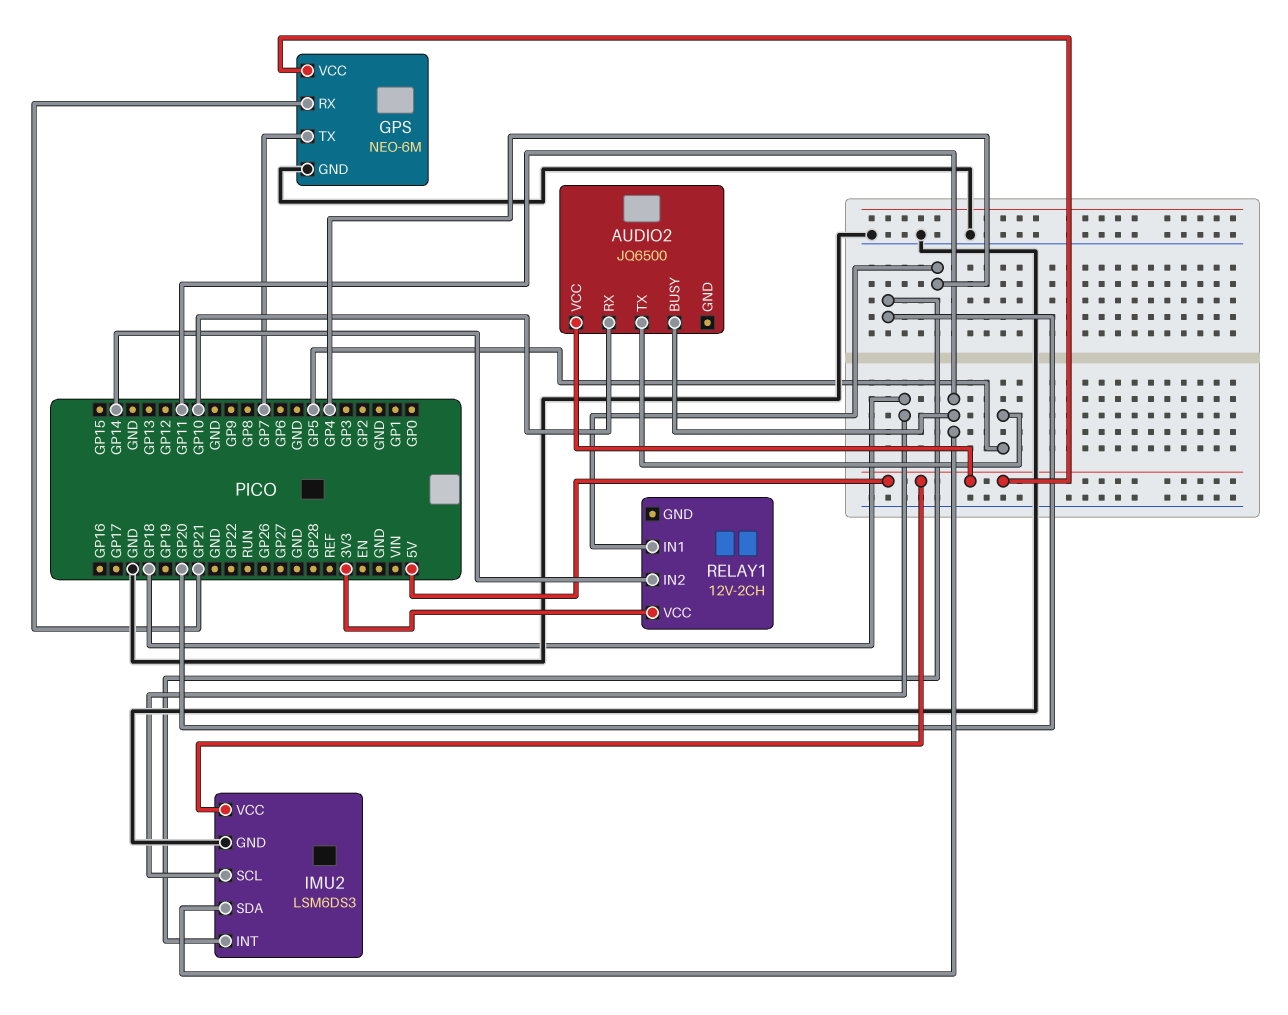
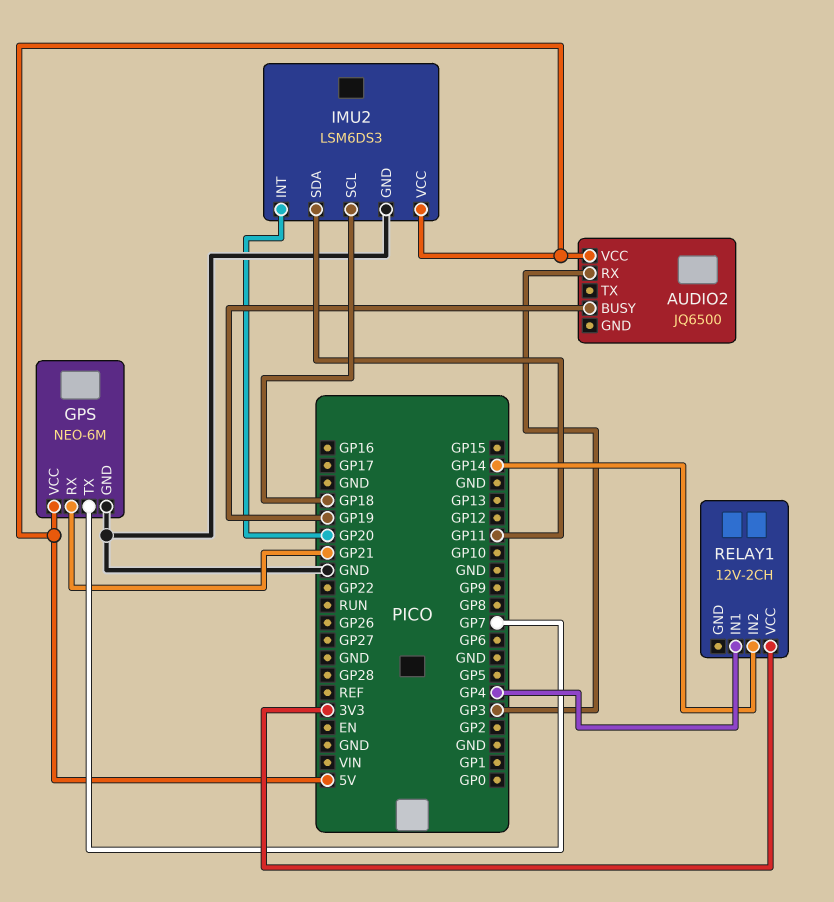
AUDIO2 pin BUSY: GP11 -> GP19
AUDIO2 pin RX: GP10 -> GP3
AUDIO2 pin TX: GP5 -> none

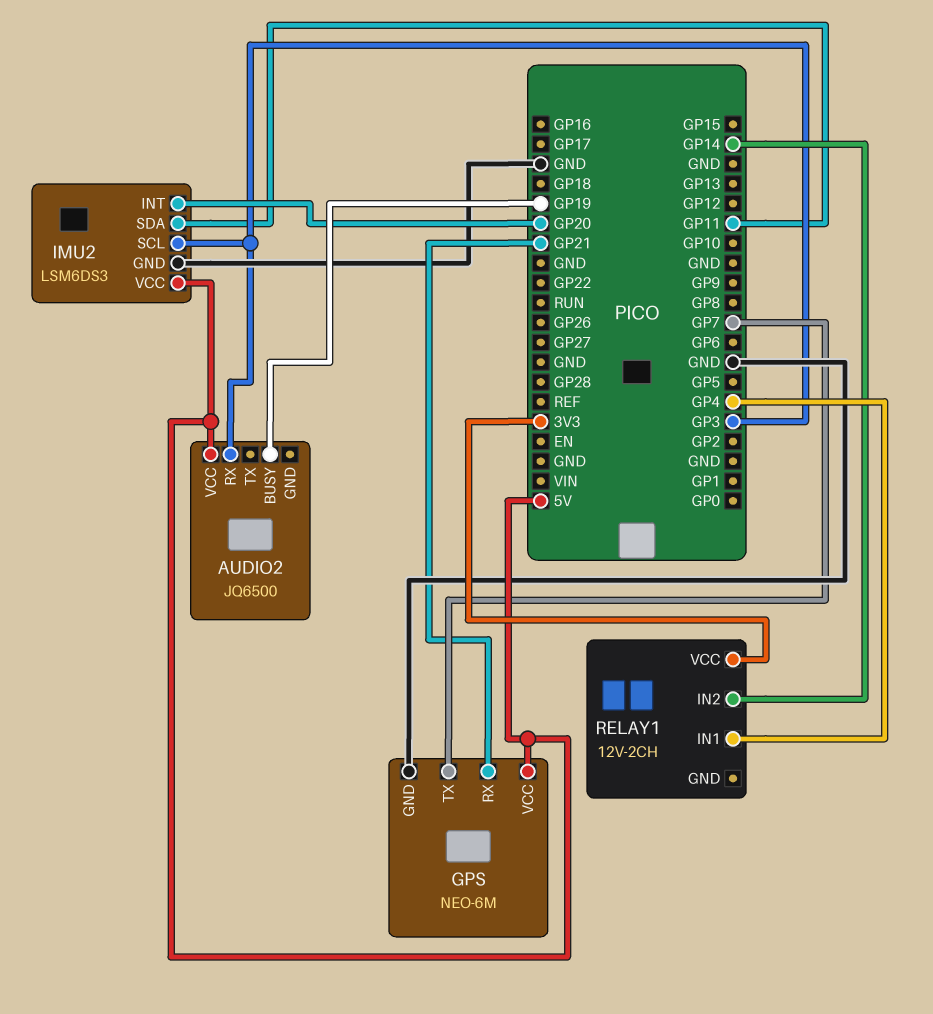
IMU2 pin SCL: GP18 -> GP3

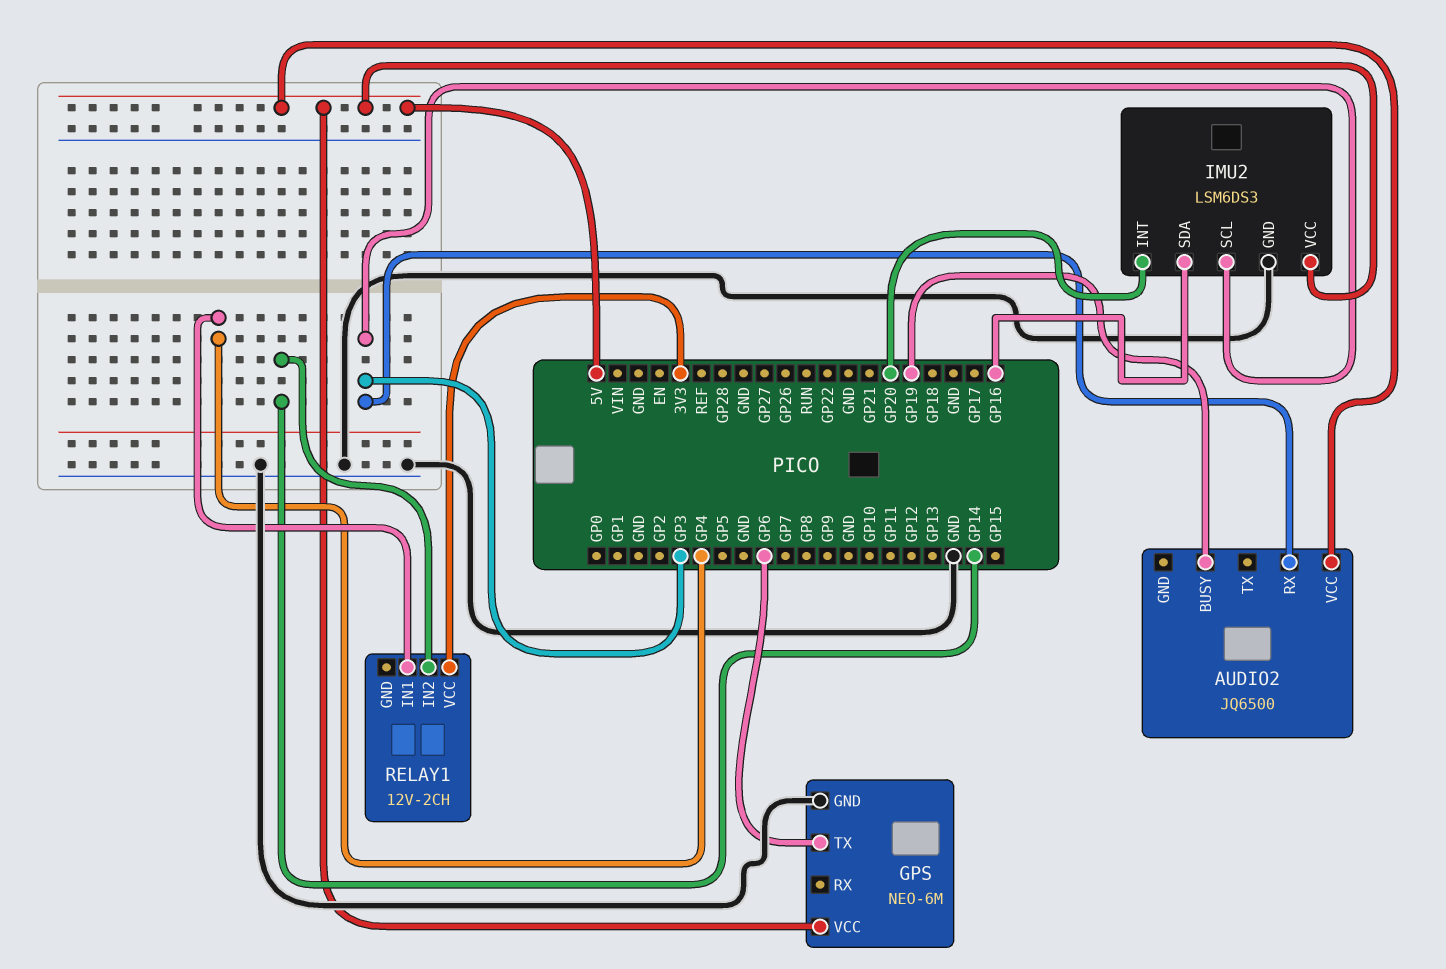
GPS pin RX: GP21 -> none
GPS pin TX: GP7 -> GP6
IMU2 pin SDA: GP11 -> GP16

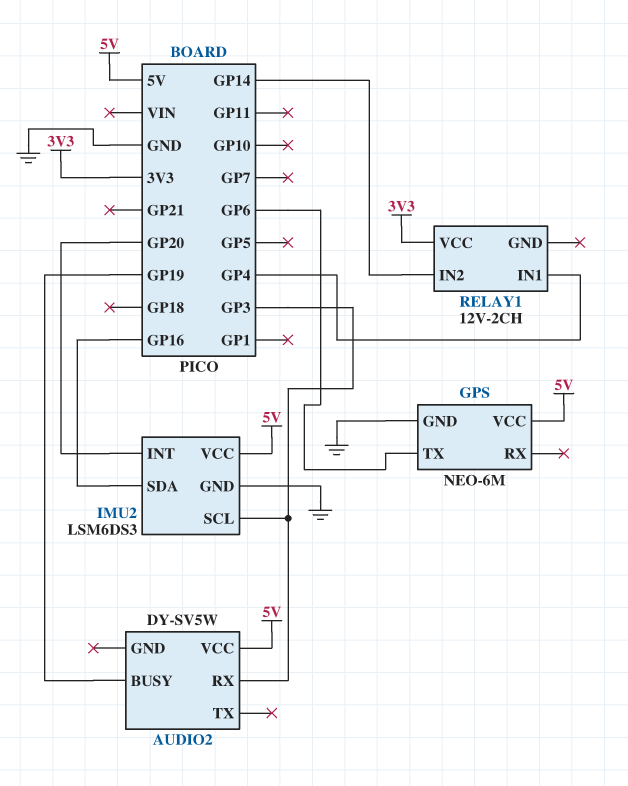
AUDIO2: JQ6500 -> DY-SV5W

